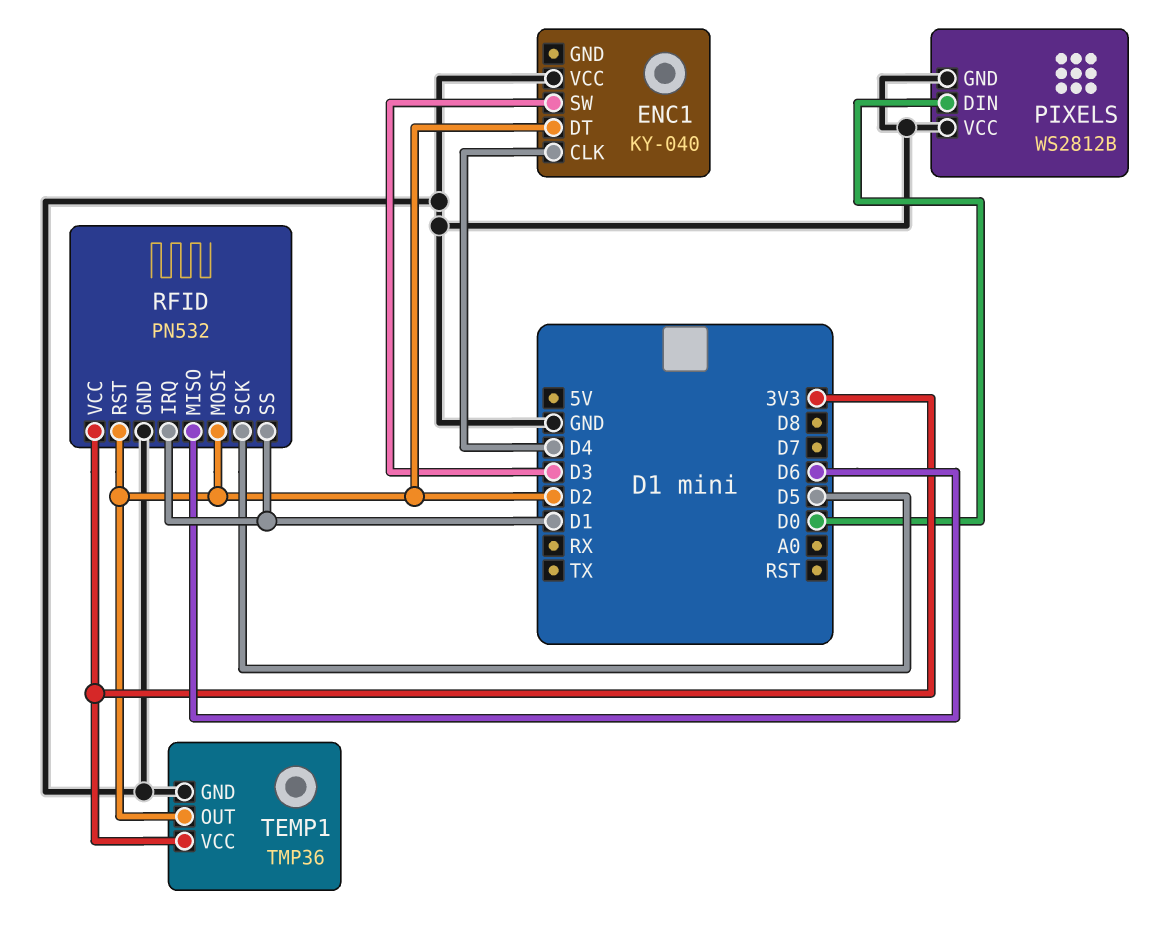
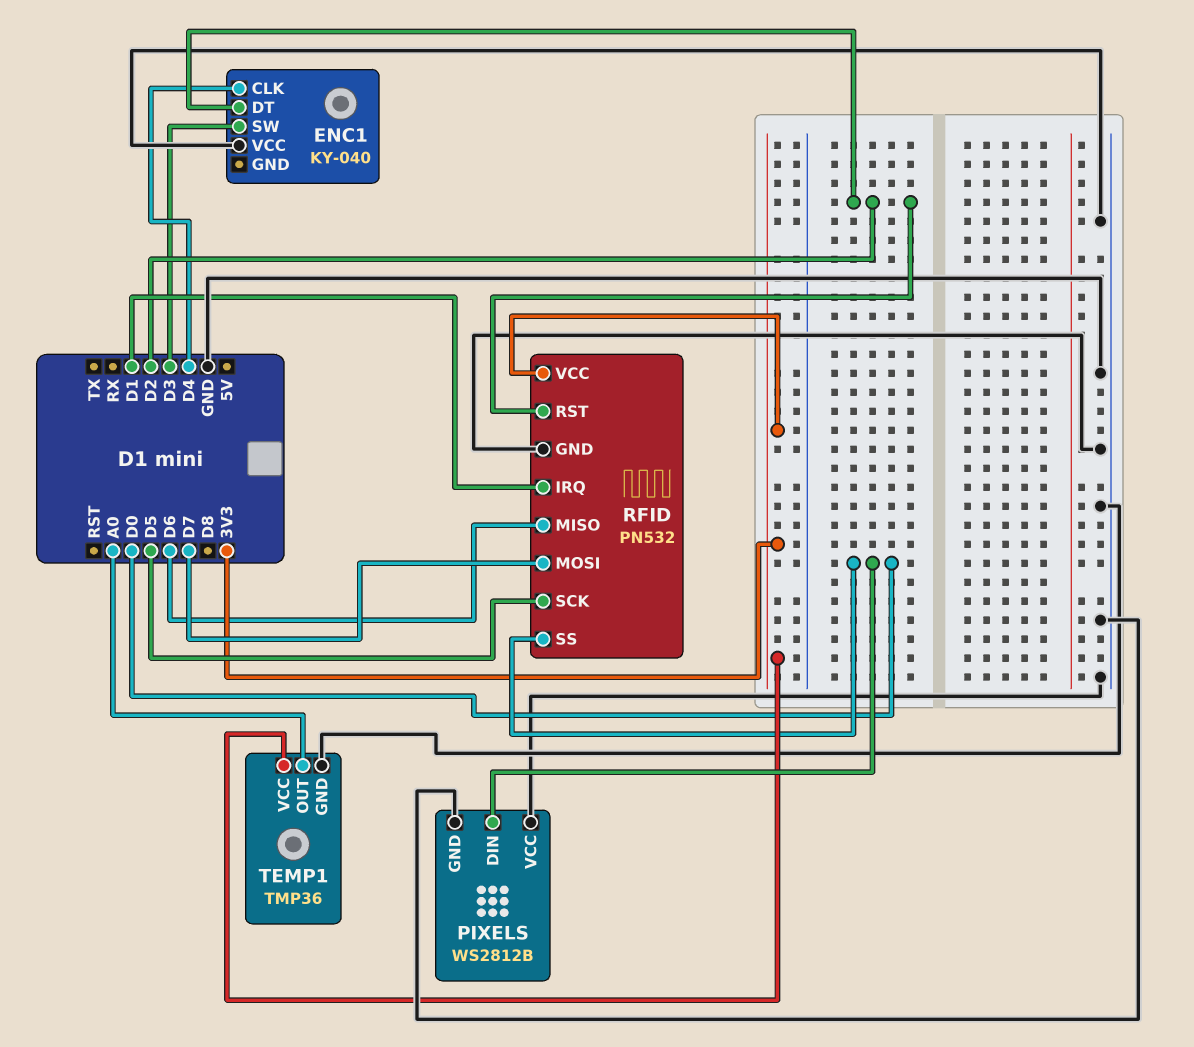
RFID pin MOSI: D2 -> D7
RFID pin SS: D1 -> D0
TEMP1 pin OUT: D2 -> A0

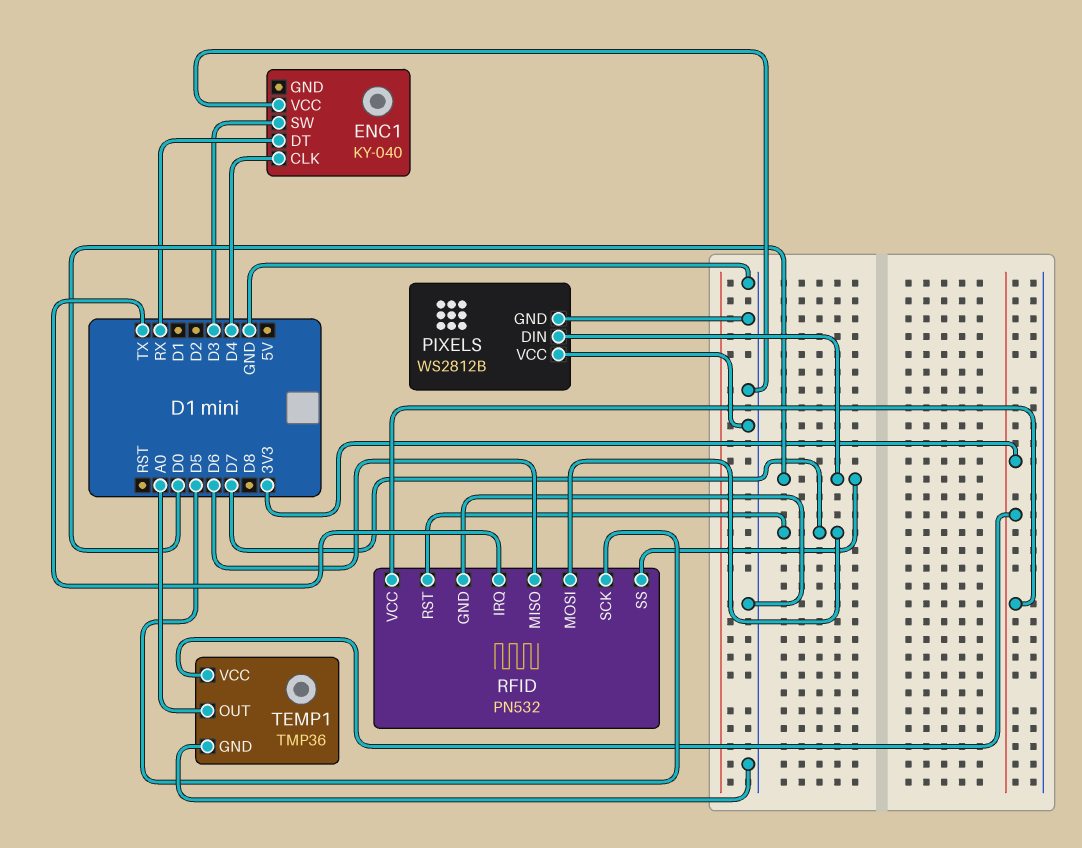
ENC1 pin DT: D2 -> RX
RFID pin IRQ: D1 -> TX
RFID pin RST: D2 -> D7

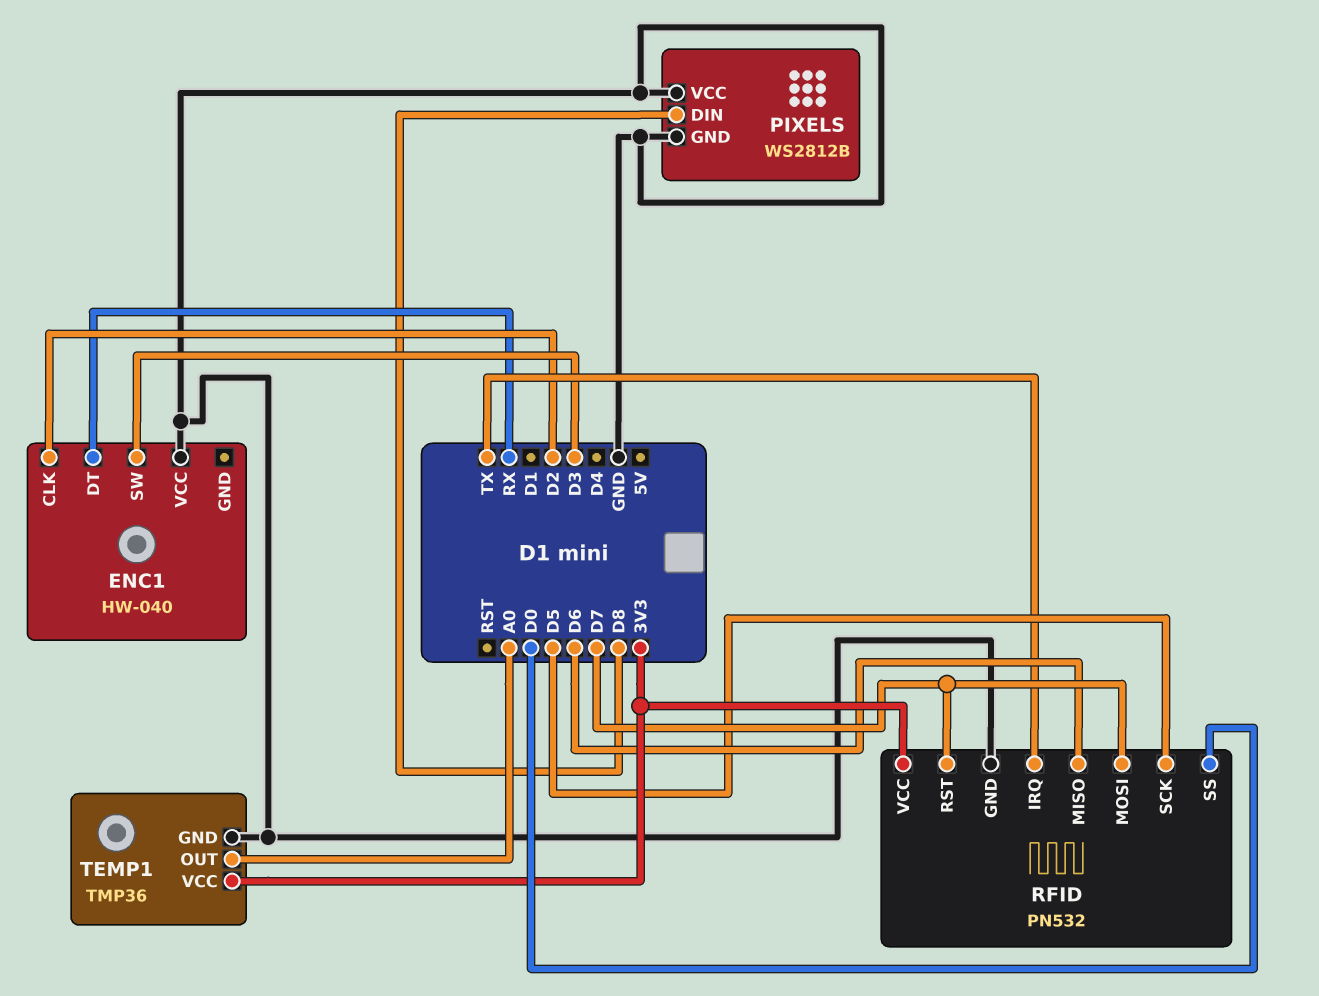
ENC1: KY-040 -> HW-040
ENC1 pin CLK: D4 -> D2
PIXELS pin DIN: D0 -> D8

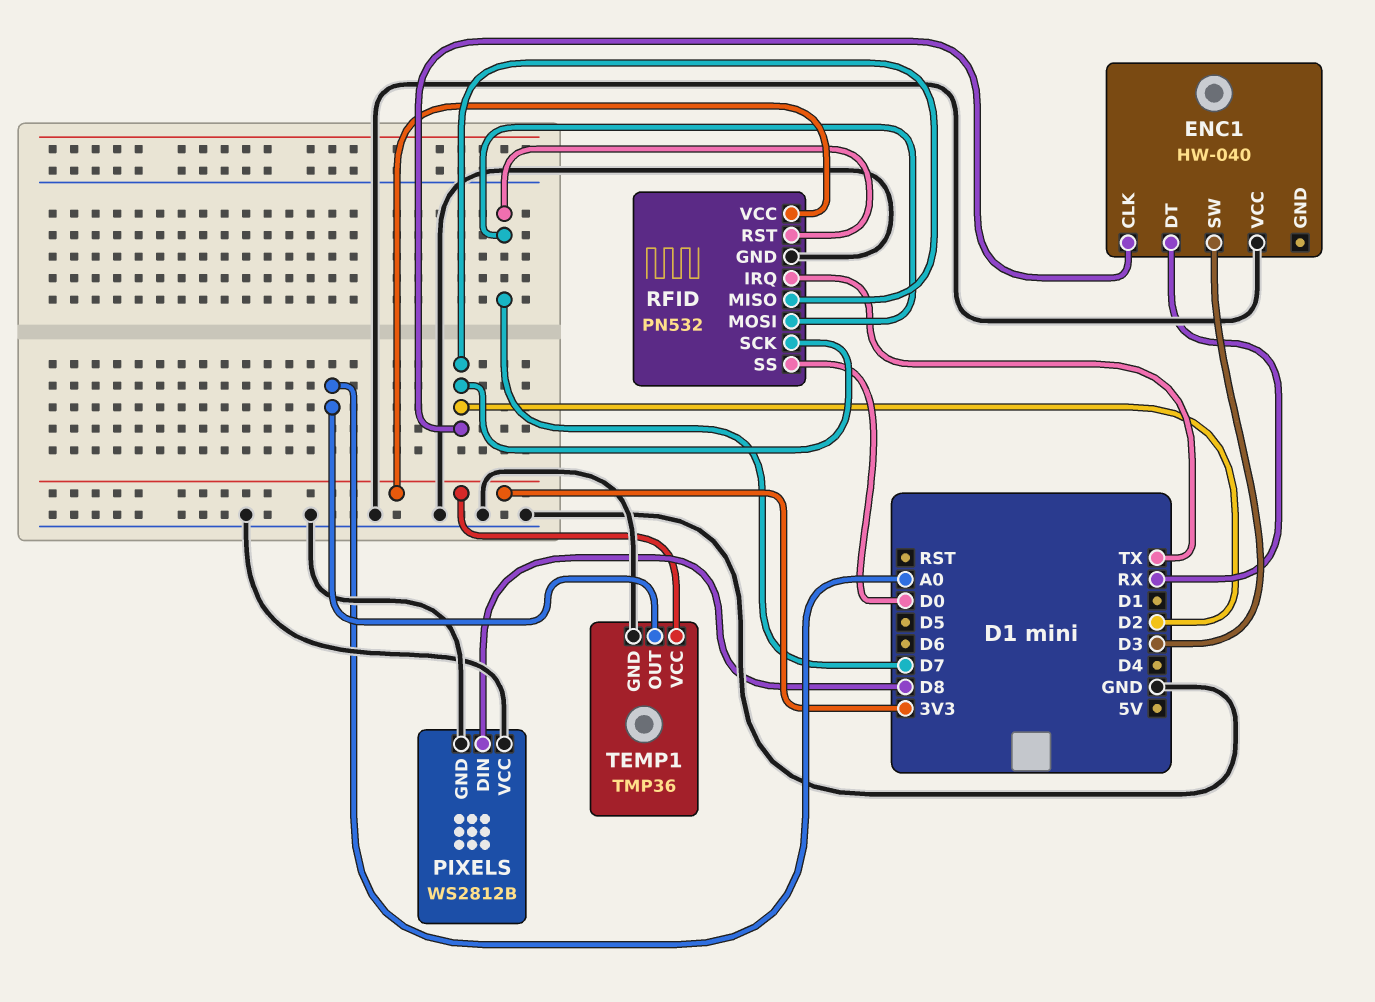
RFID pin MISO: D6 -> D2
RFID pin SCK: D5 -> D2

